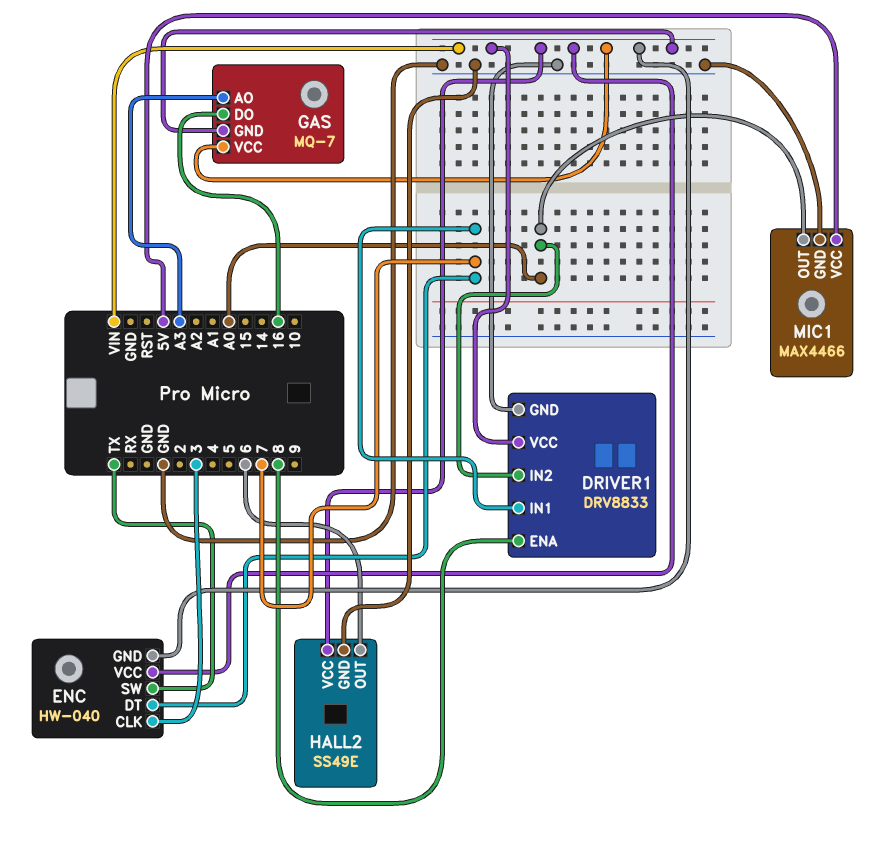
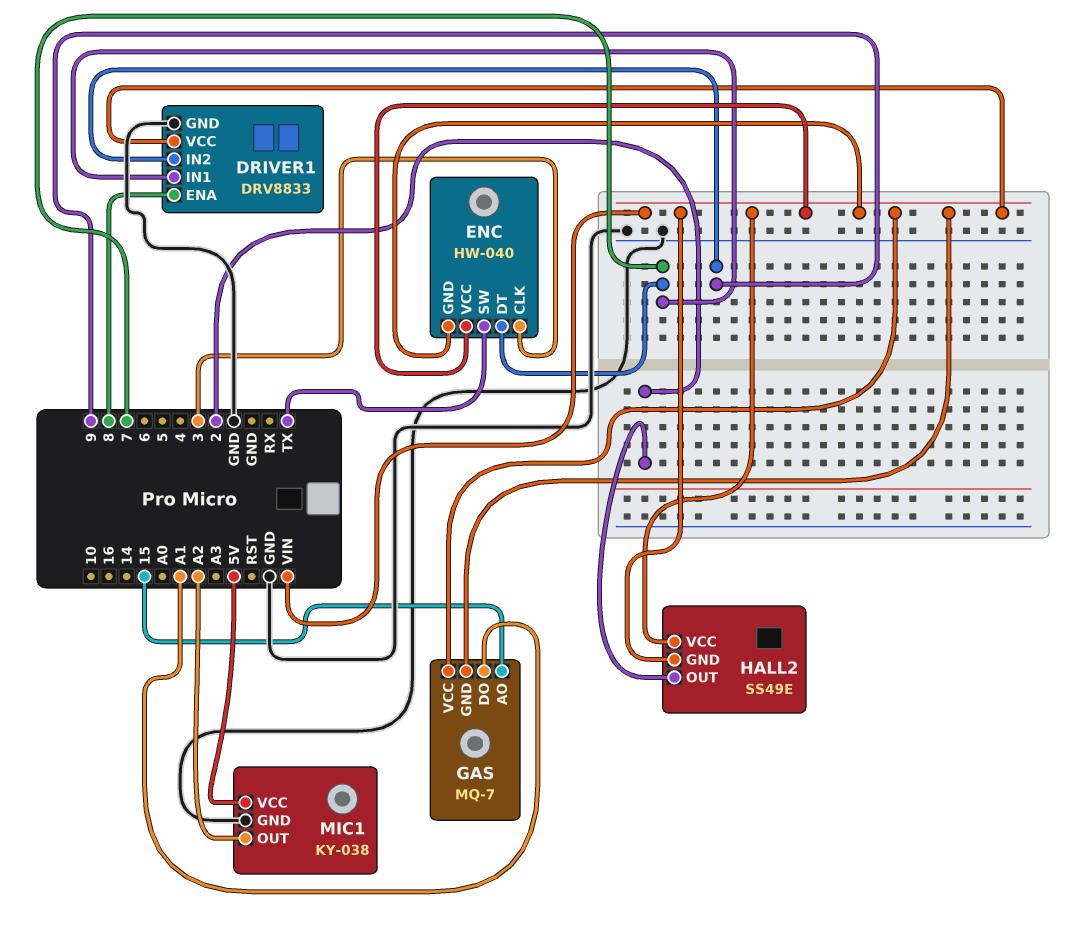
DRIVER1 pin IN2: A0 -> 9
GAS pin AO: A3 -> 15
GAS pin DO: 16 -> A1
HALL2 pin GND: GND -> VIN
HALL2 pin OUT: 6 -> 2
MIC1: MAX4466 -> KY-038
MIC1 pin OUT: A0 -> A2

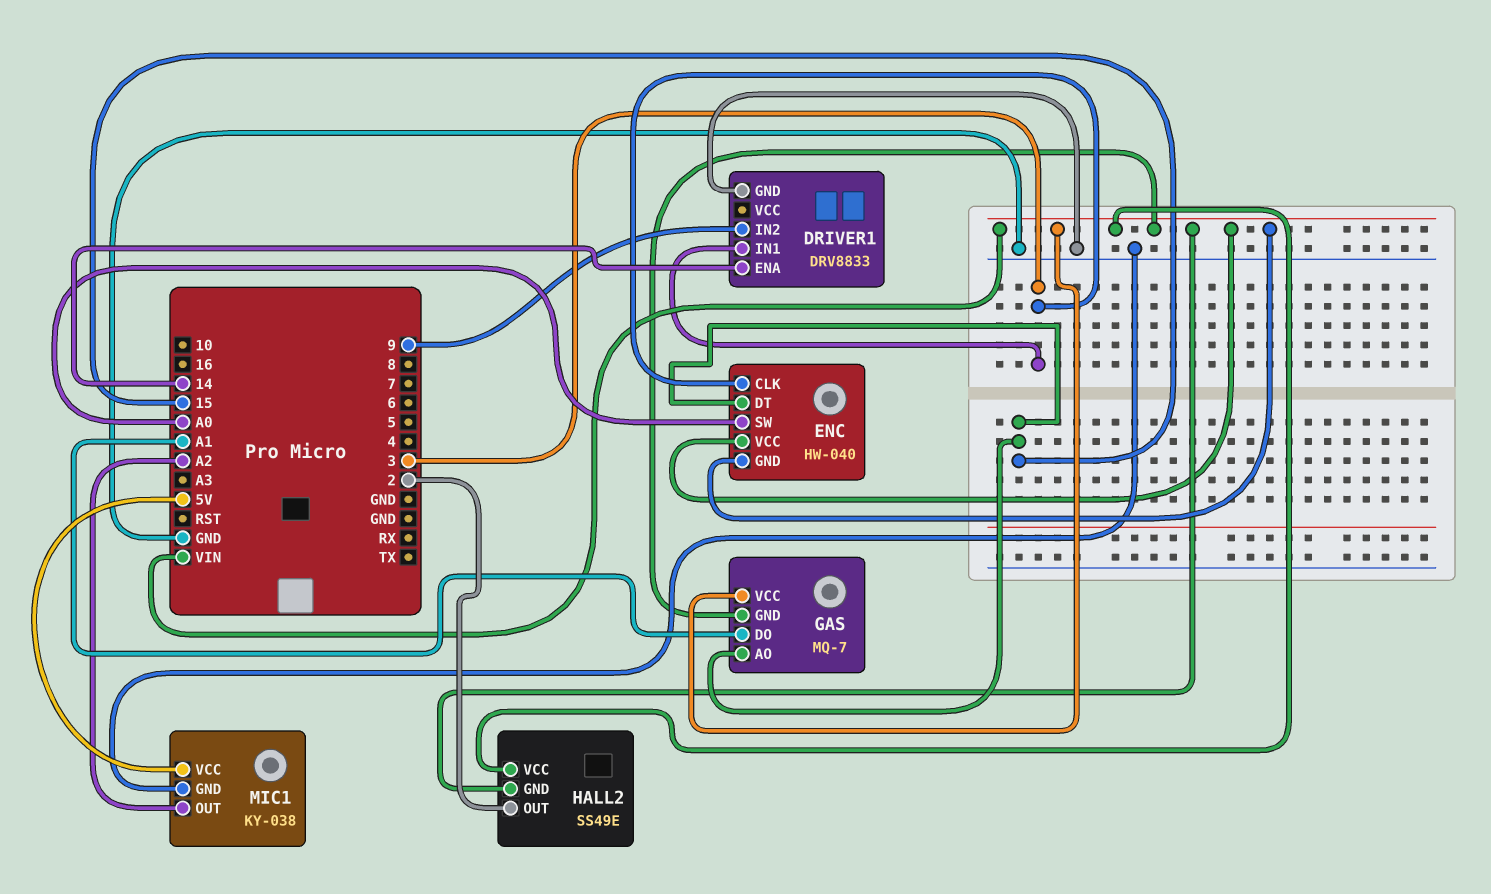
DRIVER1 pin ENA: 8 -> 14
DRIVER1 pin IN1: 7 -> 3
DRIVER1 pin VCC: VIN -> none
ENC pin DT: 7 -> 15
ENC pin SW: TX -> A0

